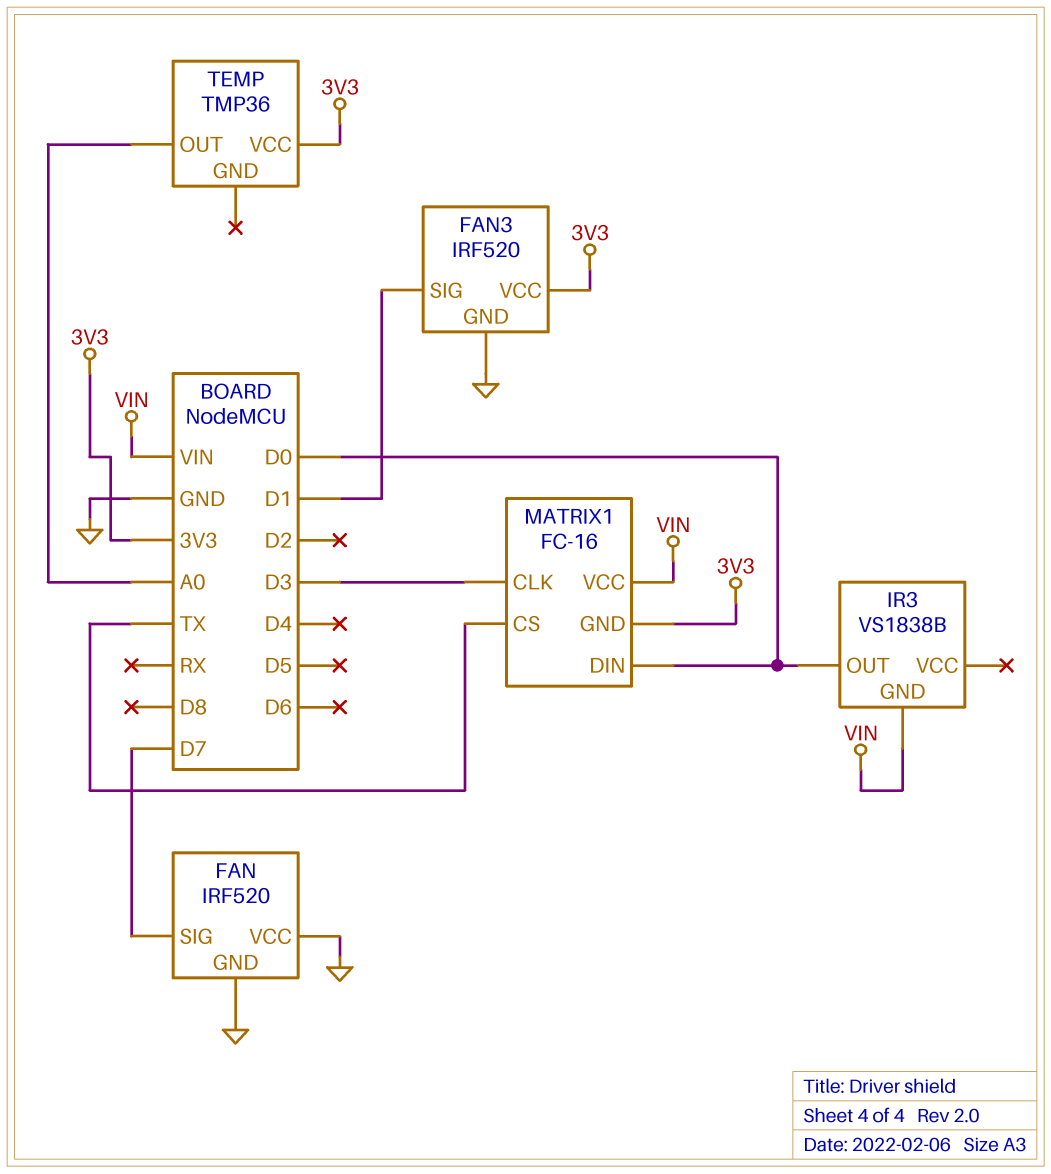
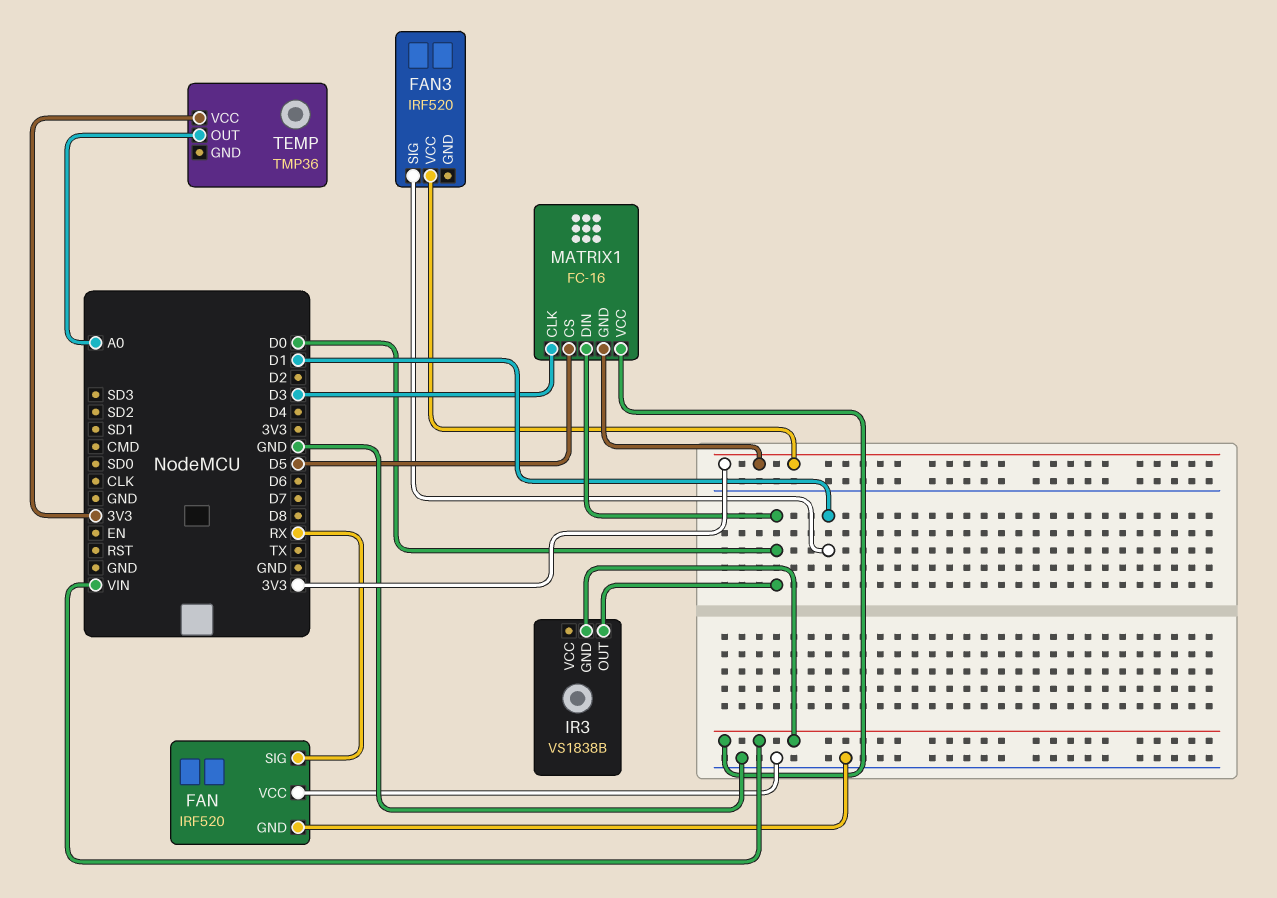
FAN pin SIG: D7 -> RX
FAN3 pin GND: GND -> none
MATRIX1 pin CS: TX -> D5

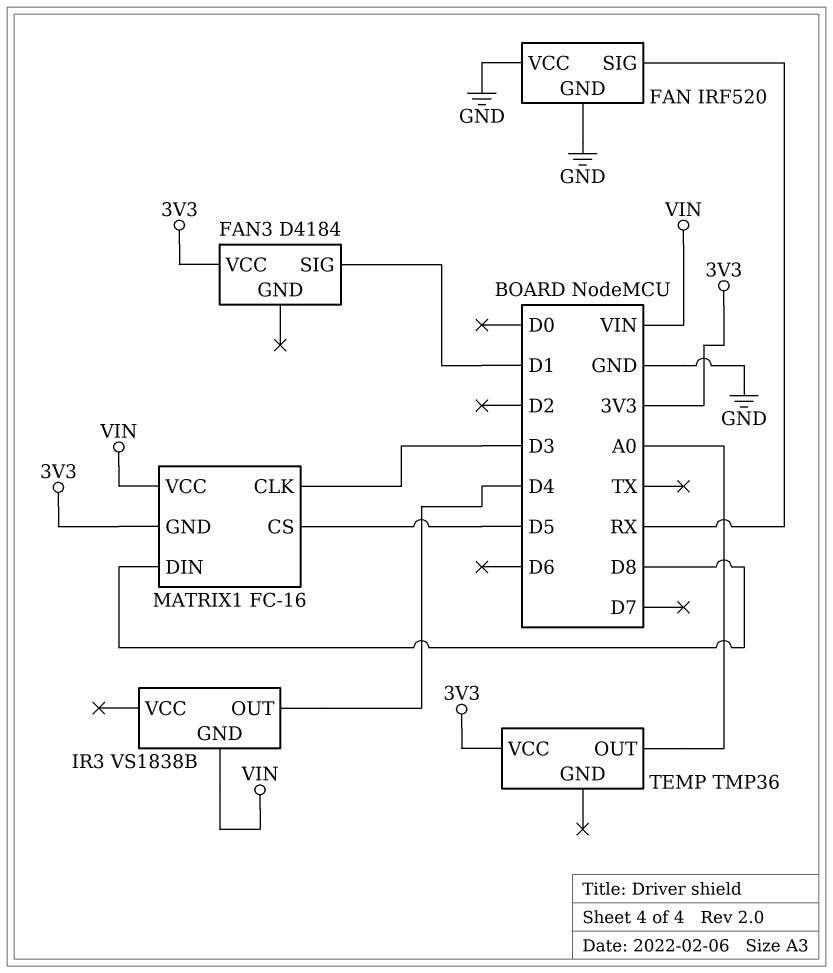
FAN3: IRF520 -> D4184
IR3 pin OUT: D0 -> D4
MATRIX1 pin DIN: D0 -> D8

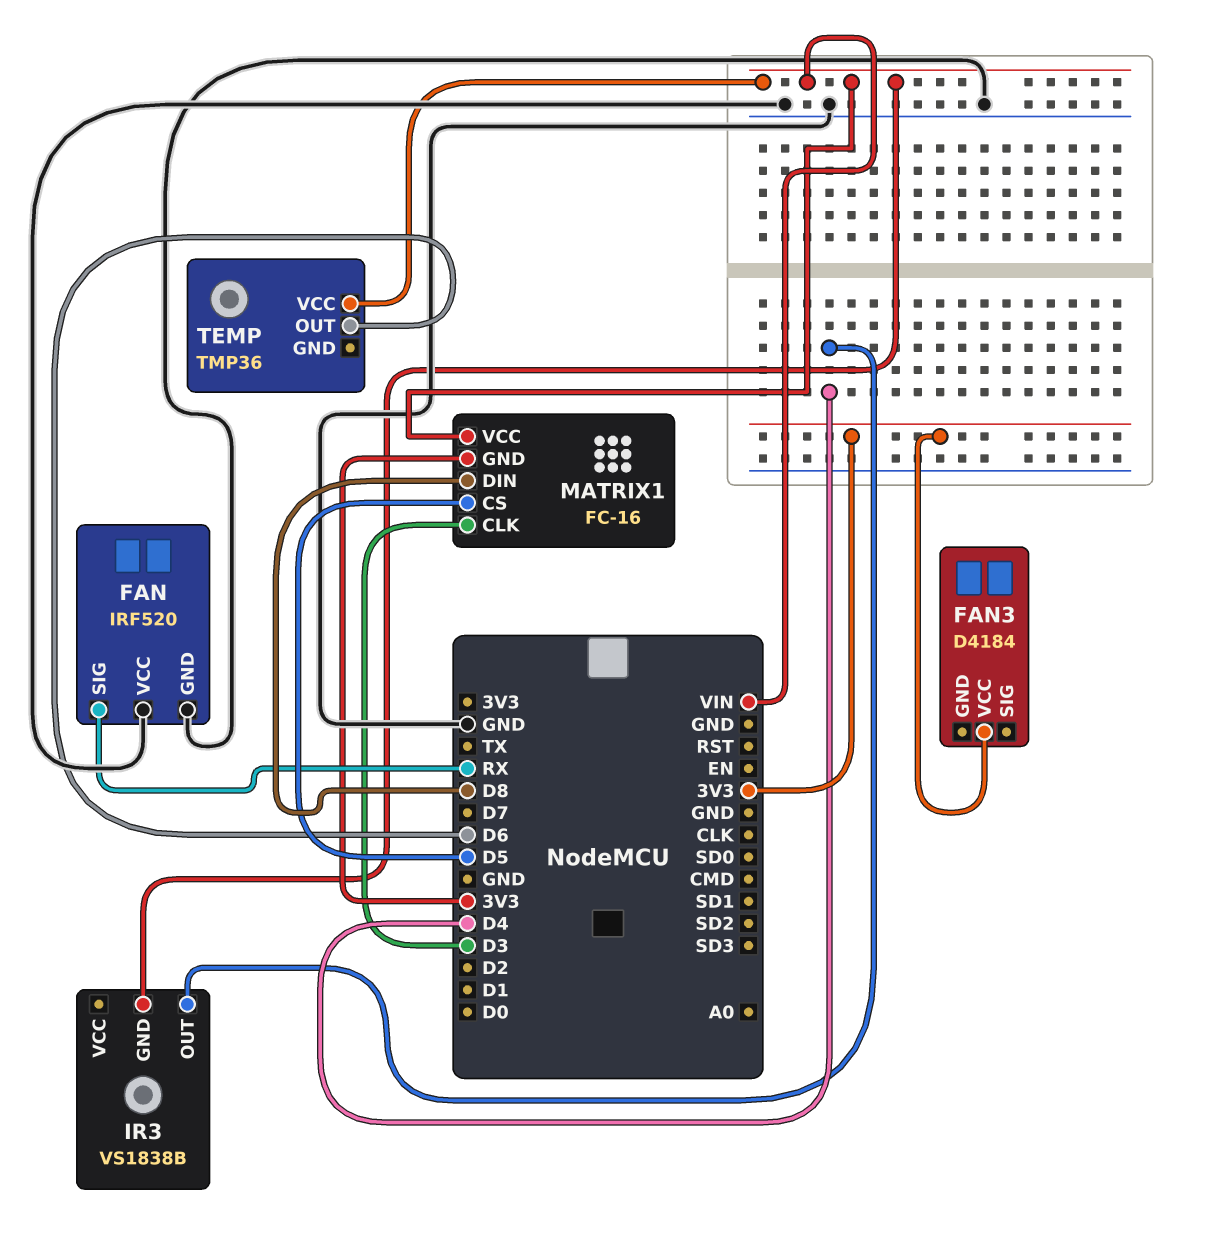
FAN3 pin SIG: D1 -> none
TEMP pin OUT: A0 -> D6
TEMP pin VCC: 3V3 -> VIN

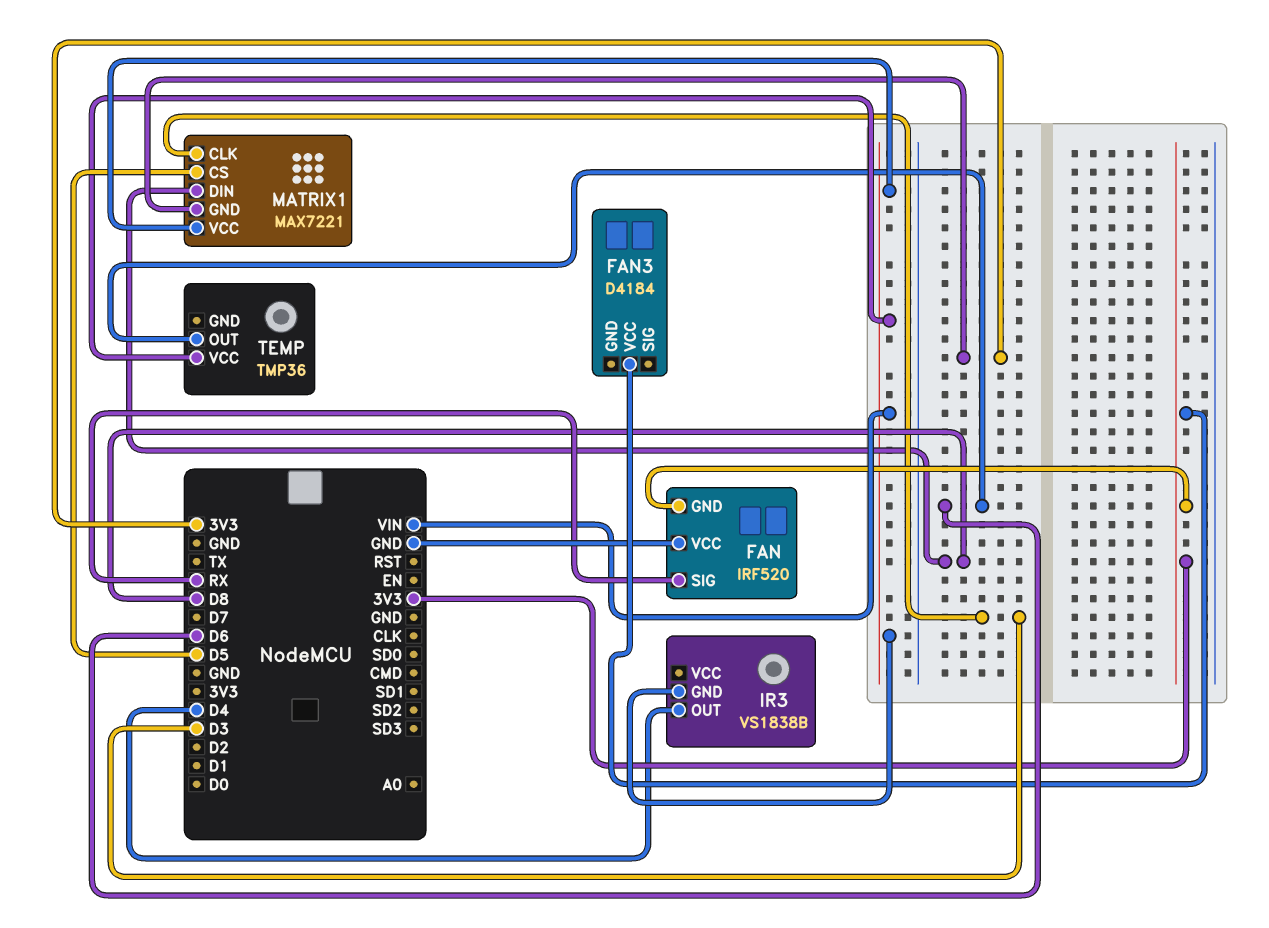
FAN pin GND: GND -> 3V3
MATRIX1: FC-16 -> MAX7221

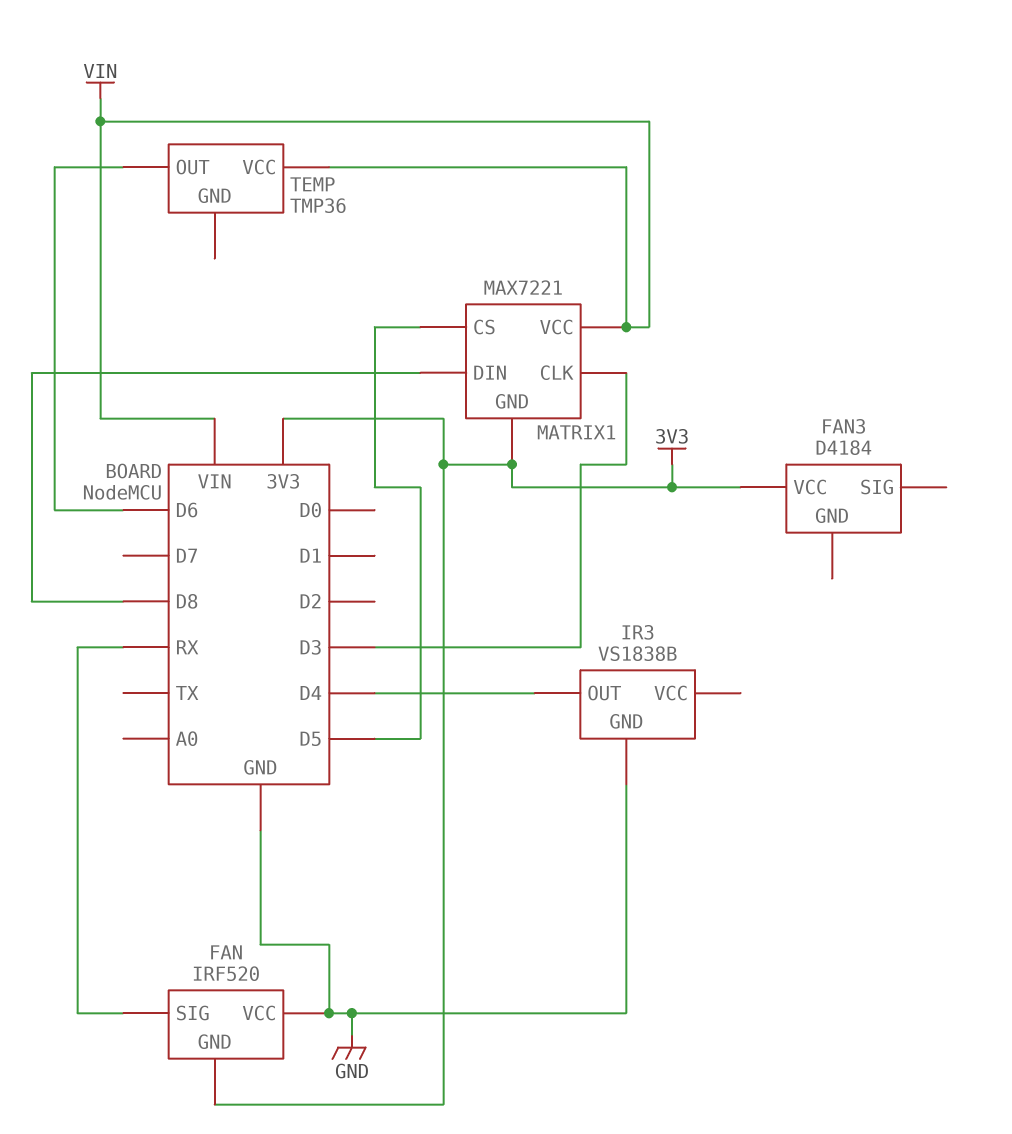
IR3 pin GND: VIN -> GND

